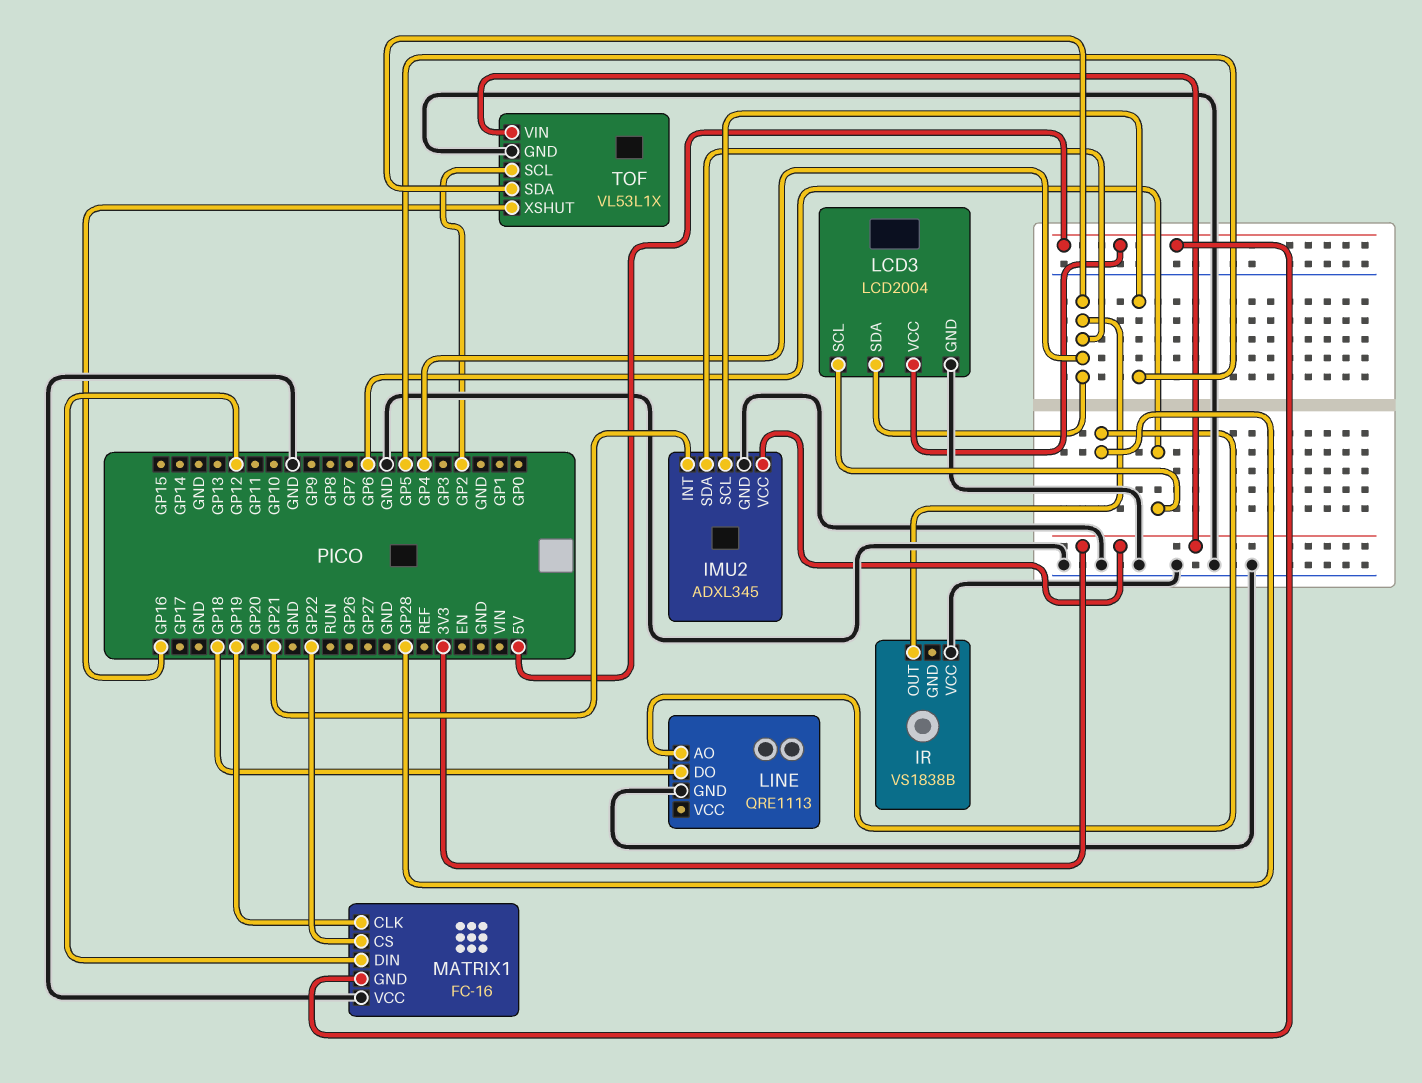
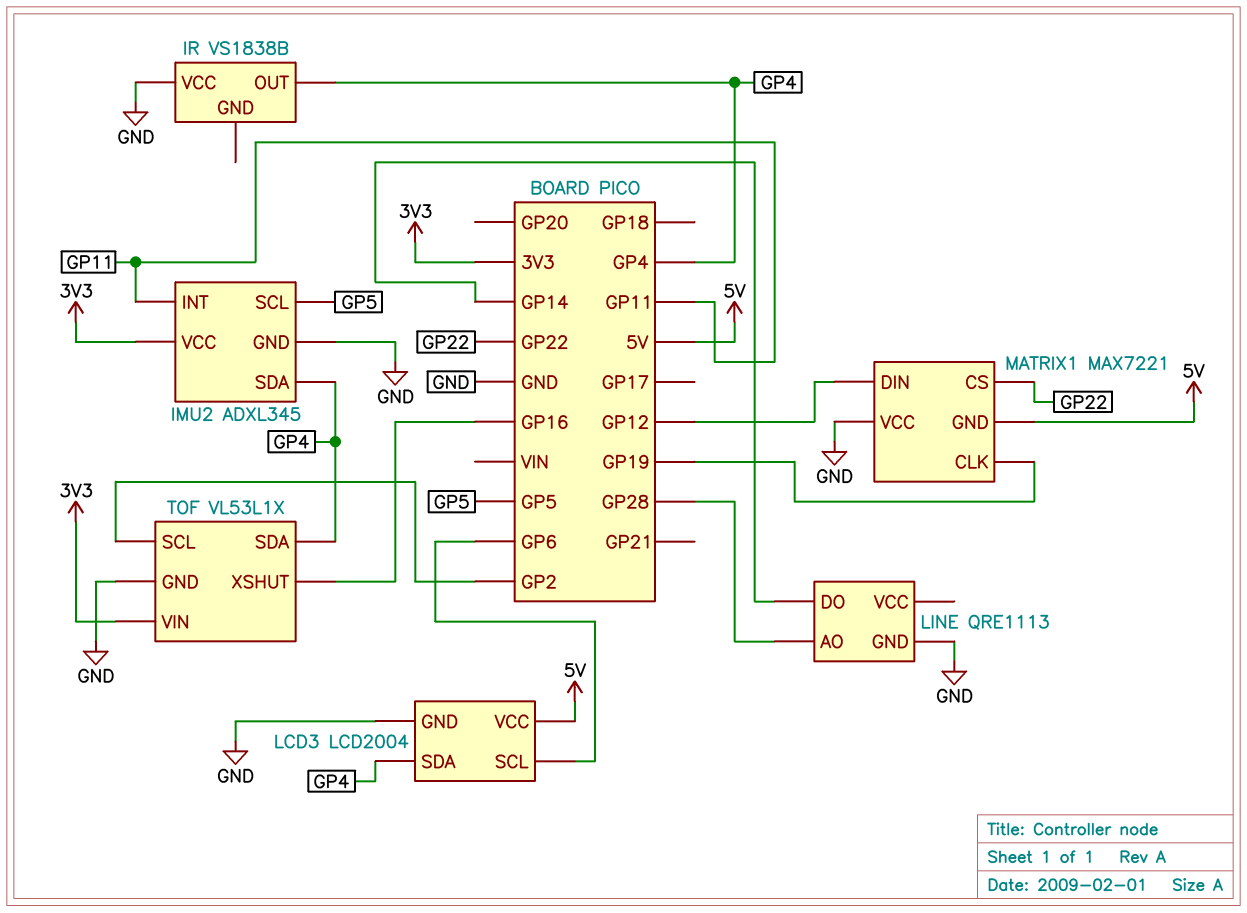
IMU2 pin INT: GP21 -> GP11
LINE pin DO: GP18 -> GP14
MATRIX1: FC-16 -> MAX7221

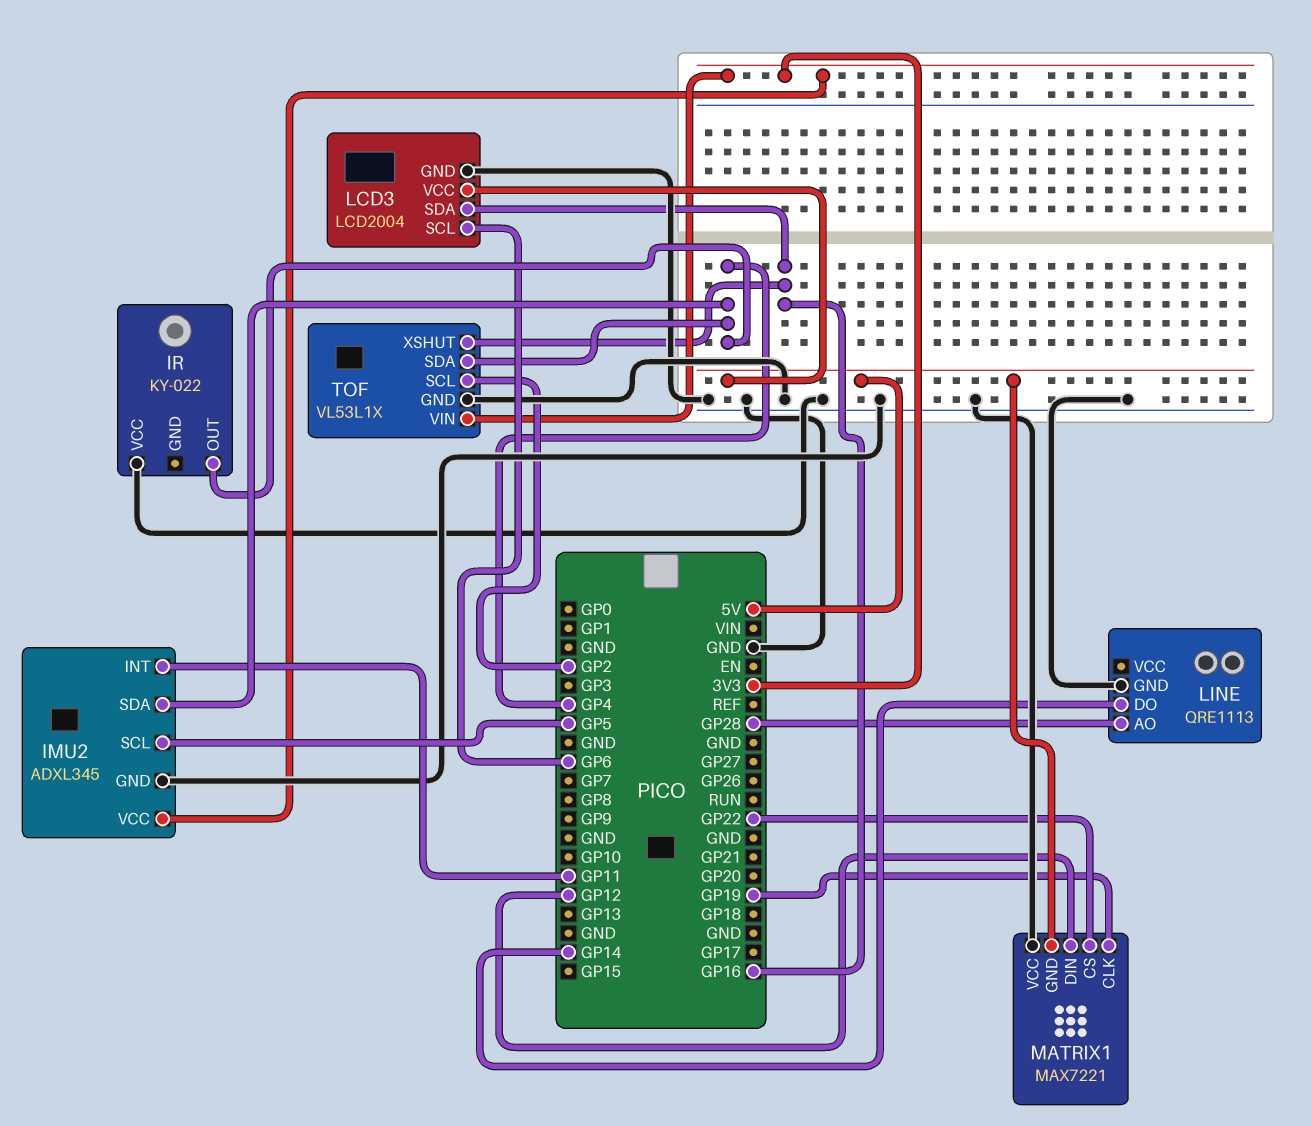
IR: VS1838B -> KY-022
LCD3 pin SDA: GP4 -> GP16

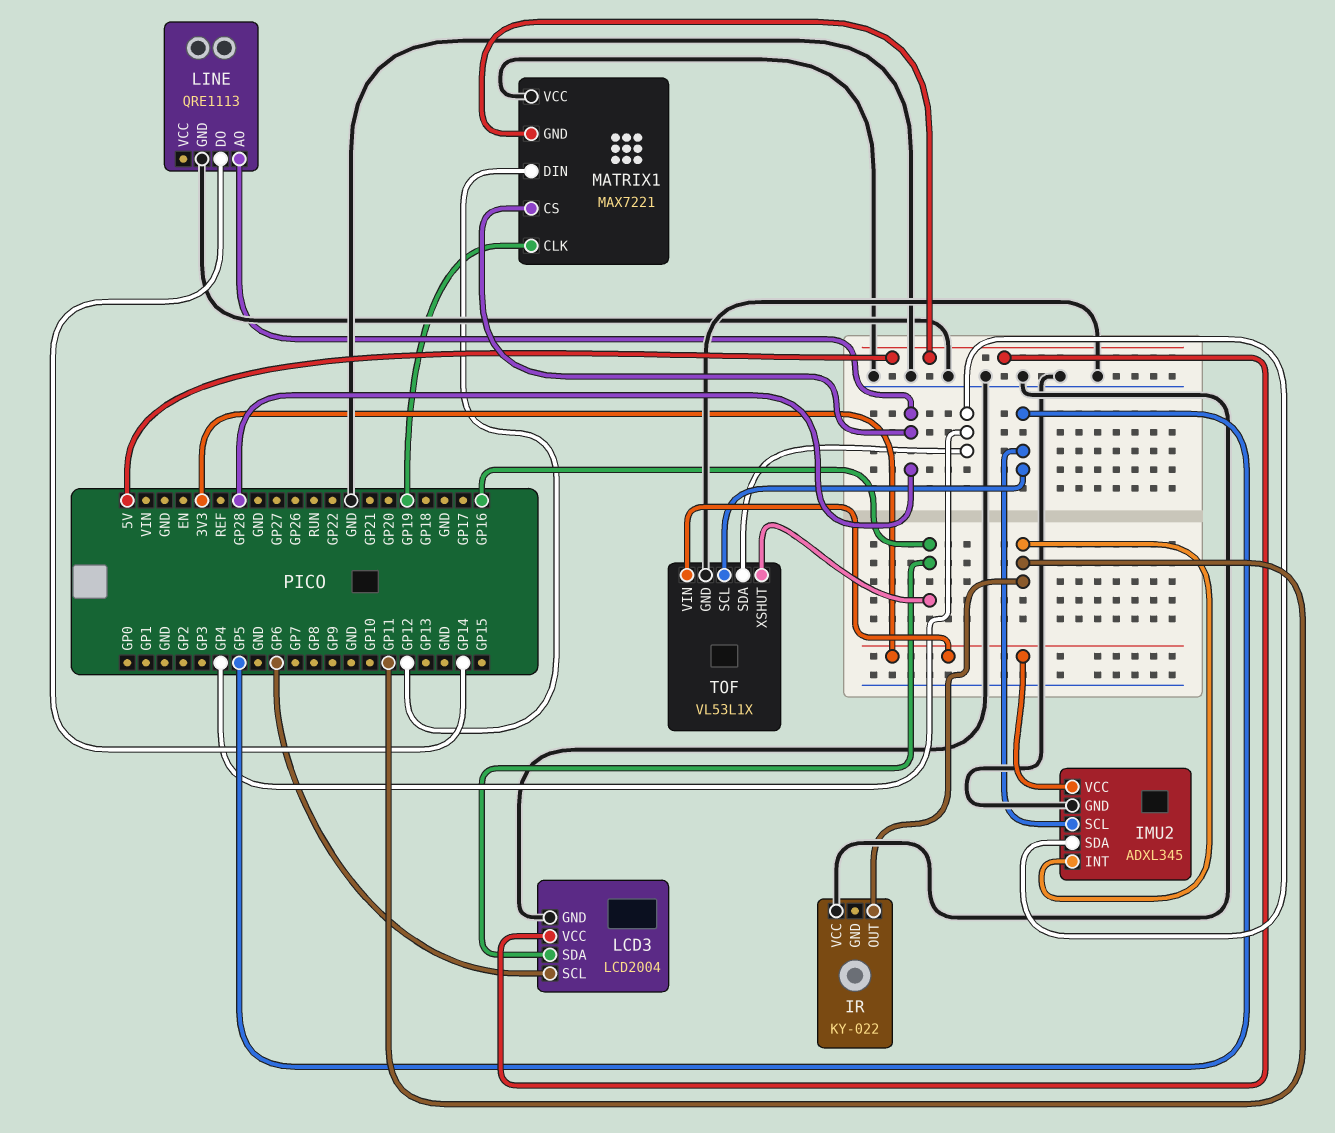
IR pin OUT: GP4 -> GP11
MATRIX1 pin CS: GP22 -> GP28
TOF pin SCL: GP2 -> GP5

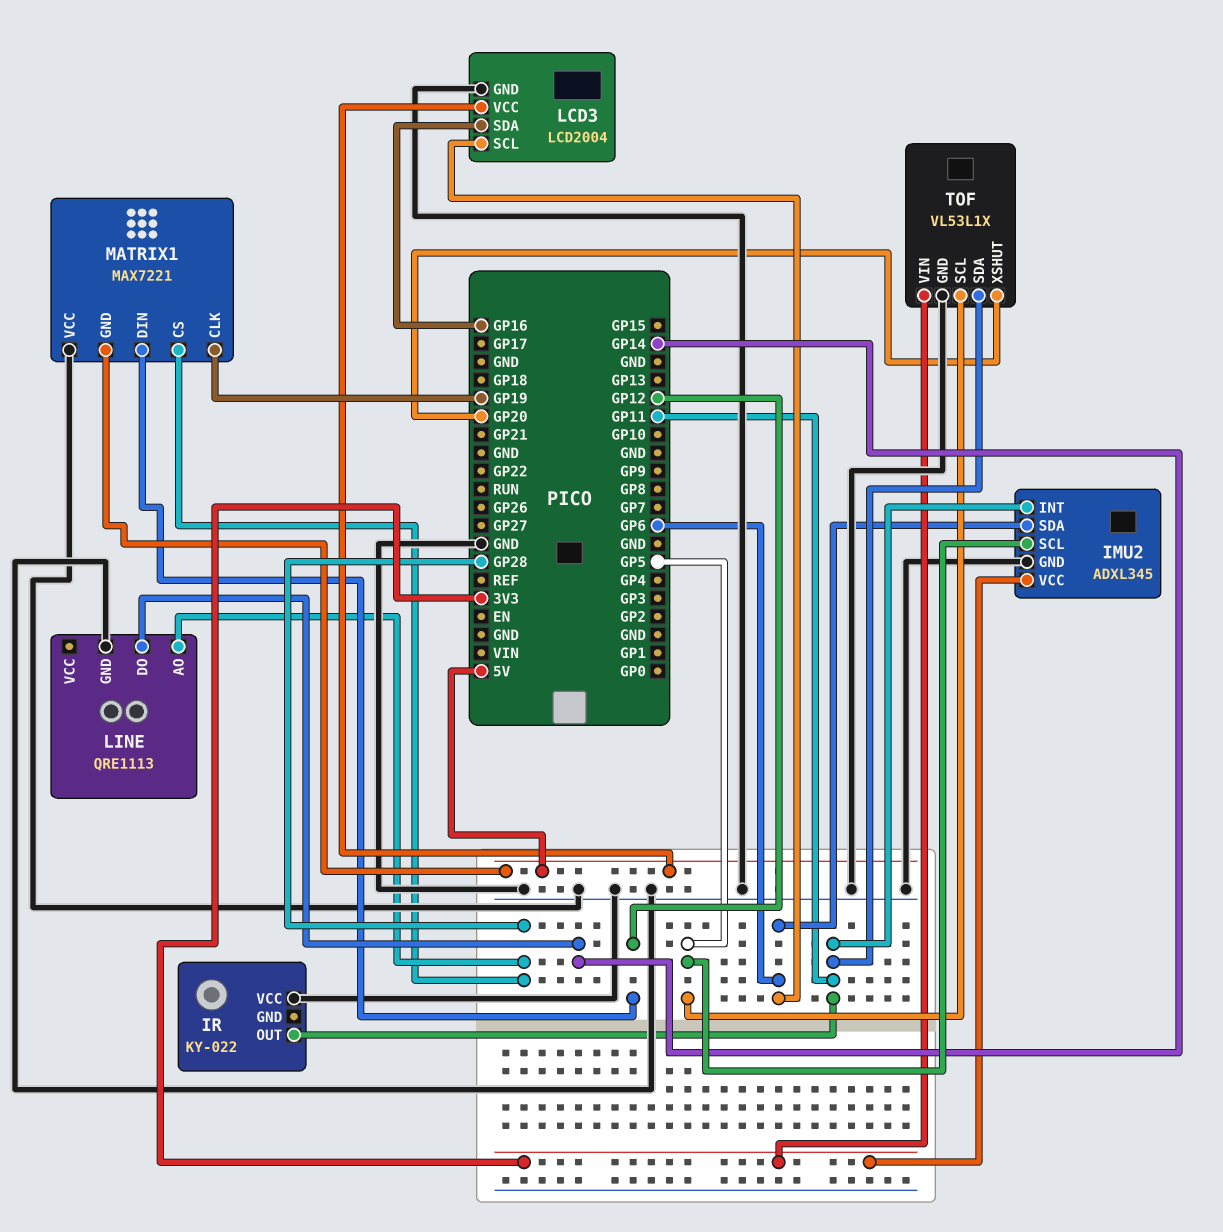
IMU2 pin SDA: GP4 -> GP6
TOF pin SDA: GP4 -> GP11
TOF pin XSHUT: GP16 -> GP20

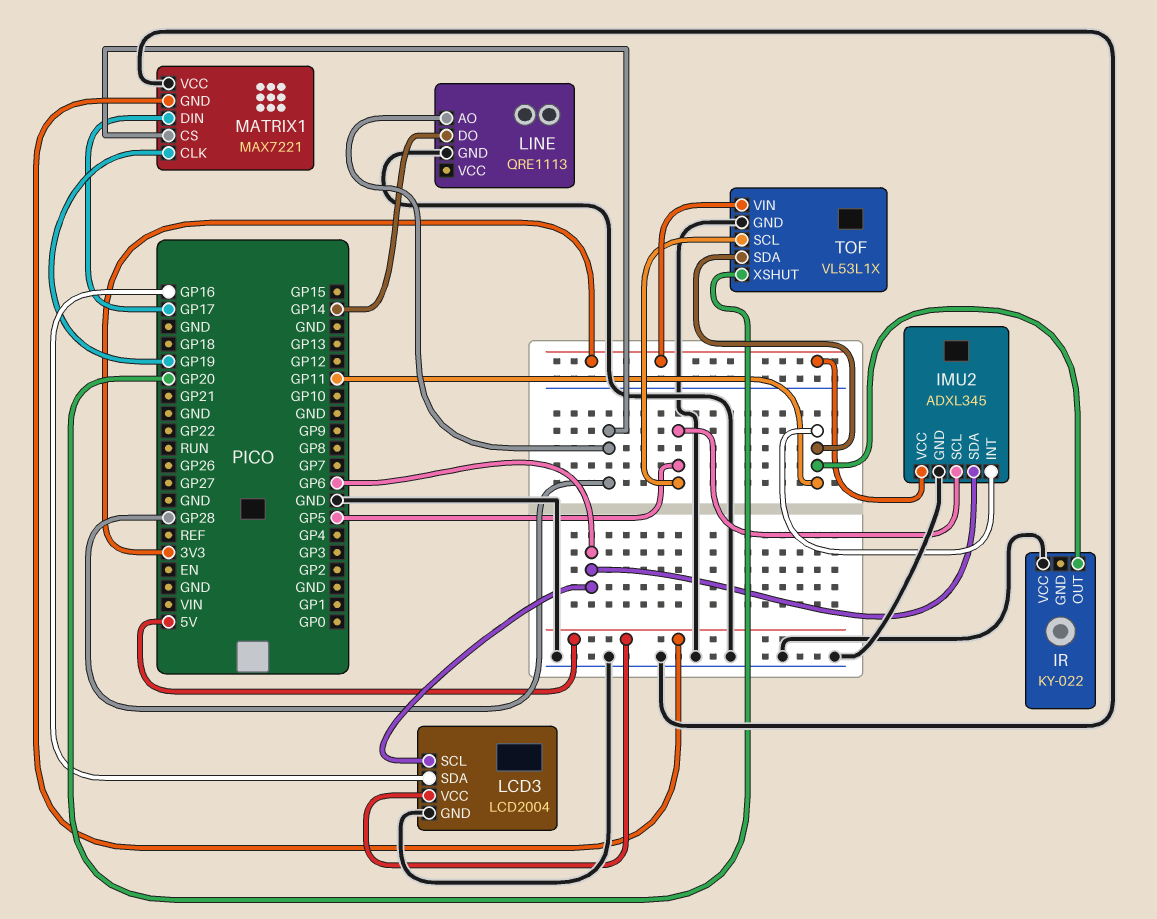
MATRIX1 pin DIN: GP12 -> GP17

